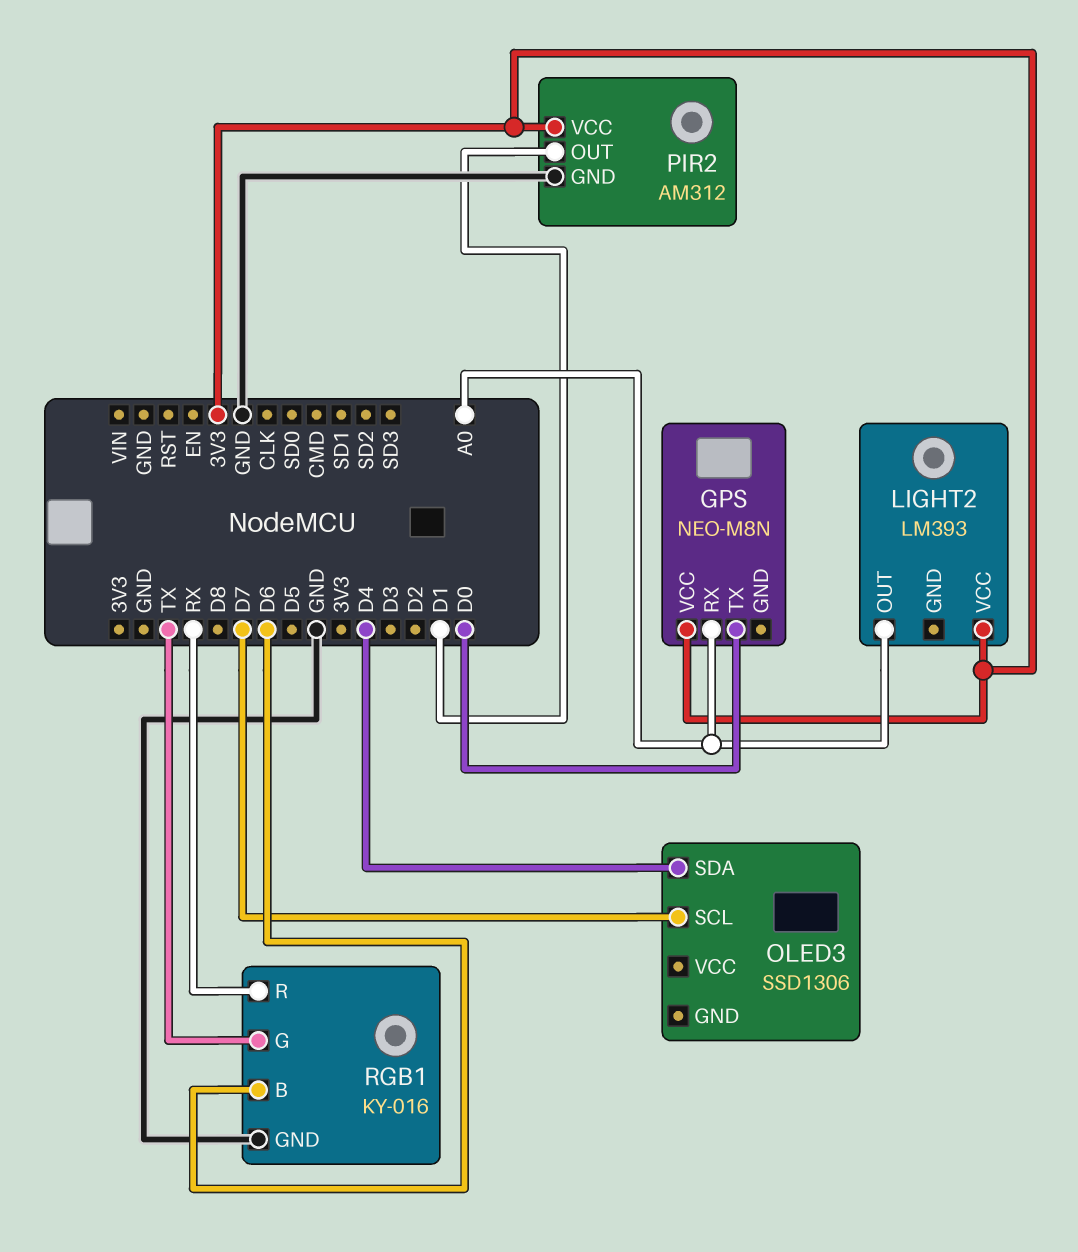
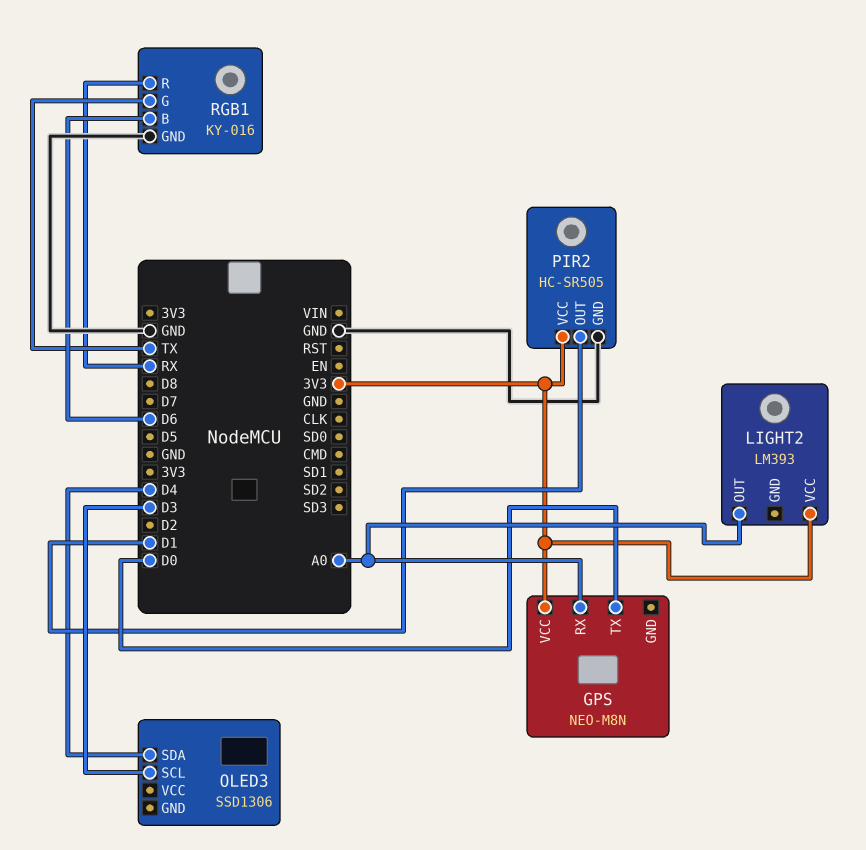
OLED3 pin SCL: D7 -> D3
PIR2: AM312 -> HC-SR505

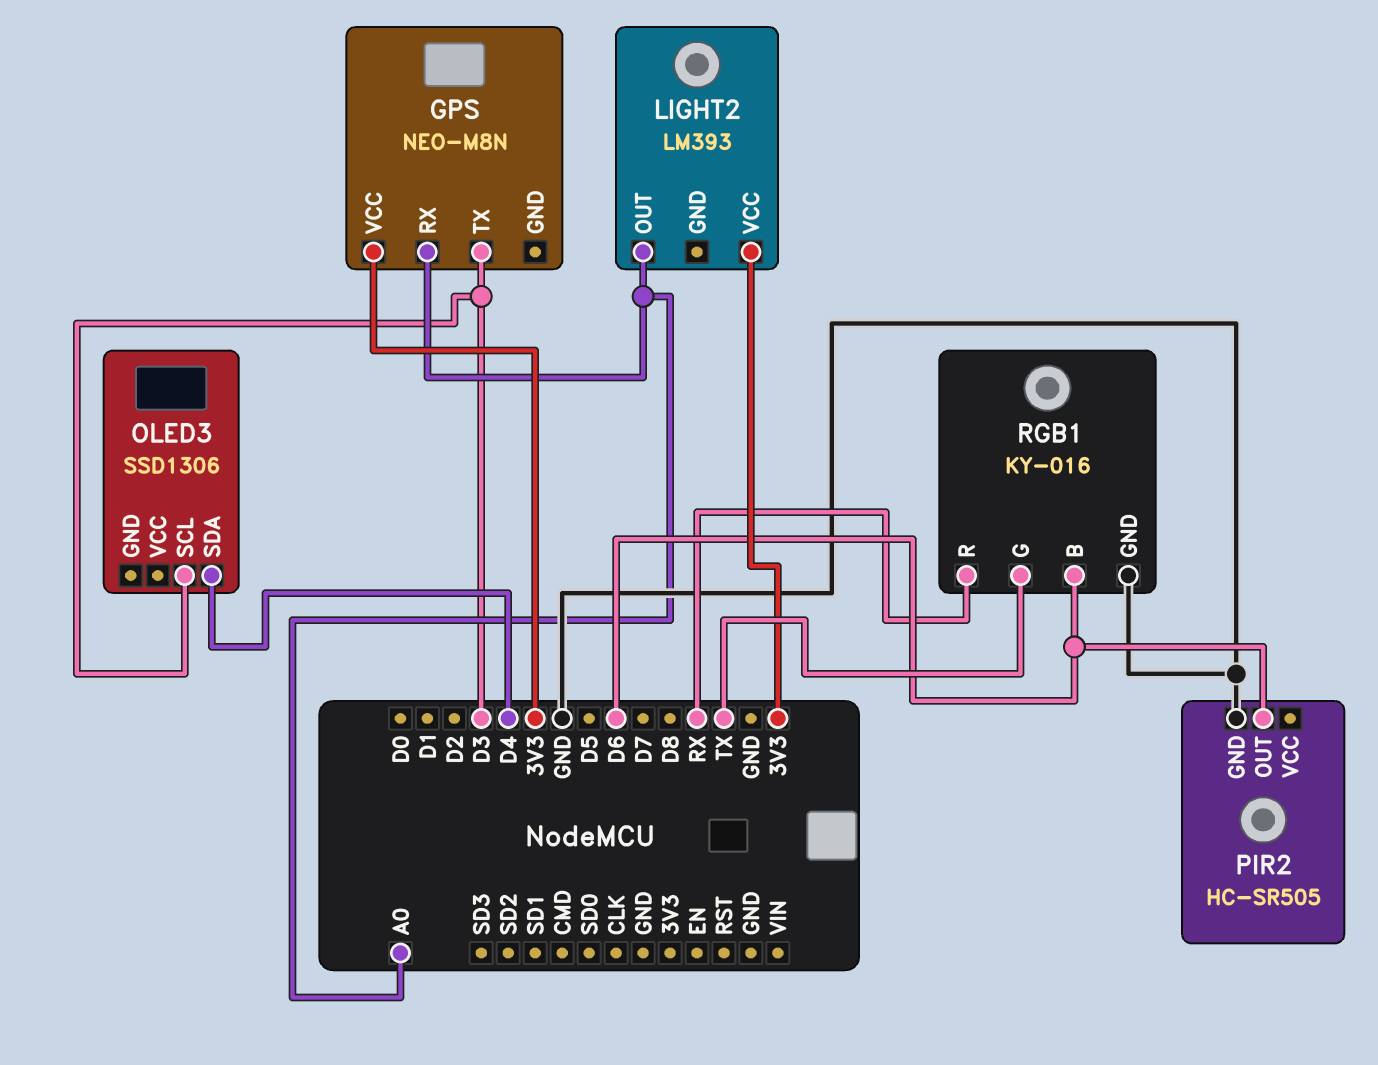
GPS pin TX: D0 -> D3
PIR2 pin OUT: D1 -> D6
PIR2 pin VCC: 3V3 -> none

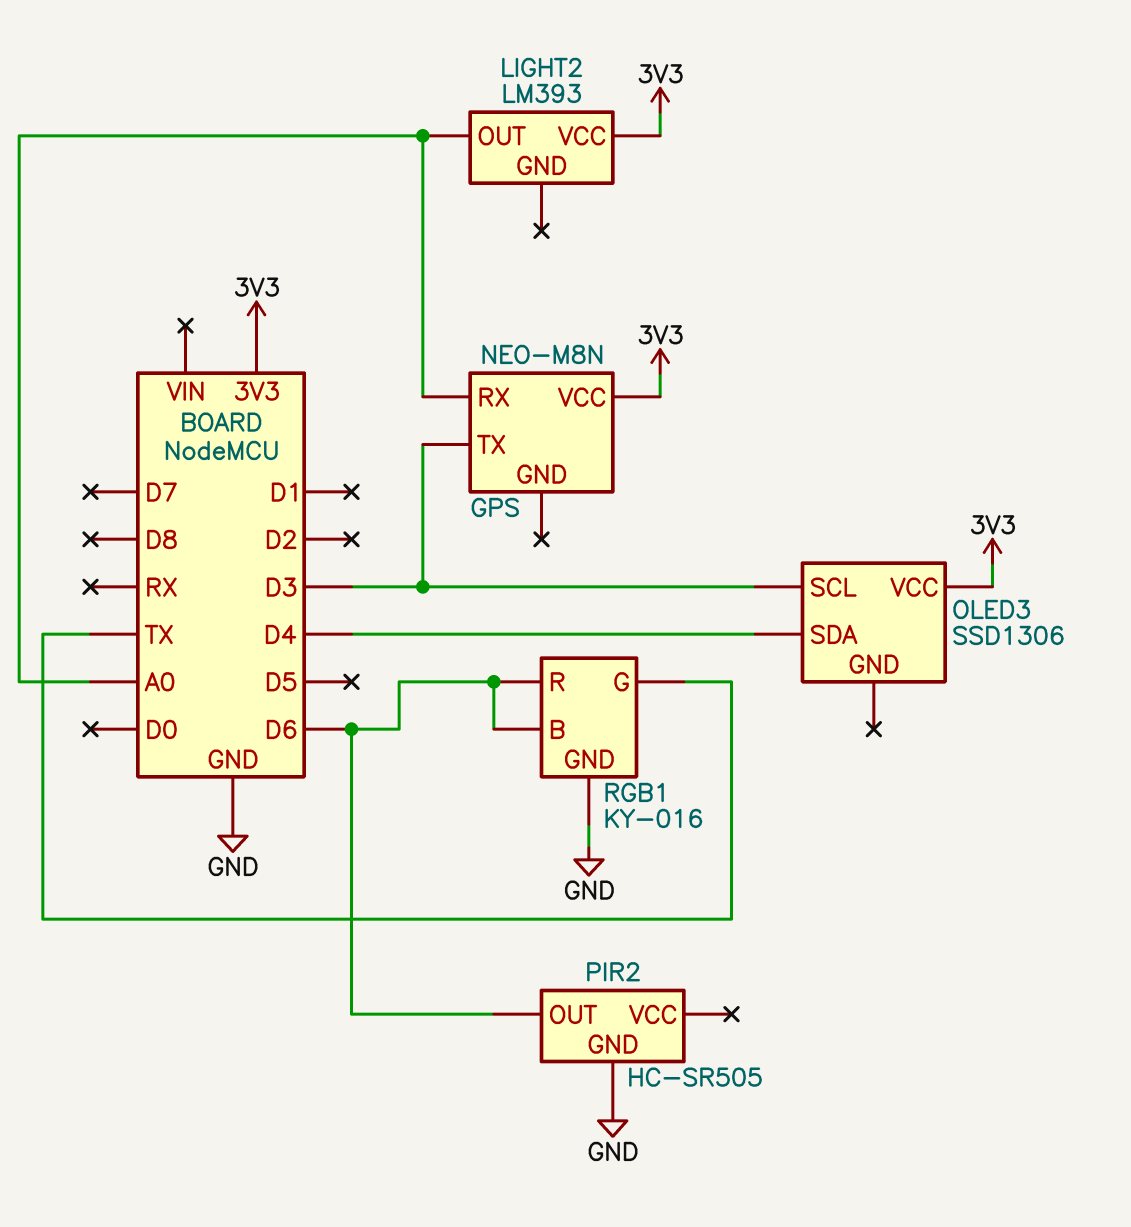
OLED3 pin VCC: none -> 3V3
RGB1 pin R: RX -> D6

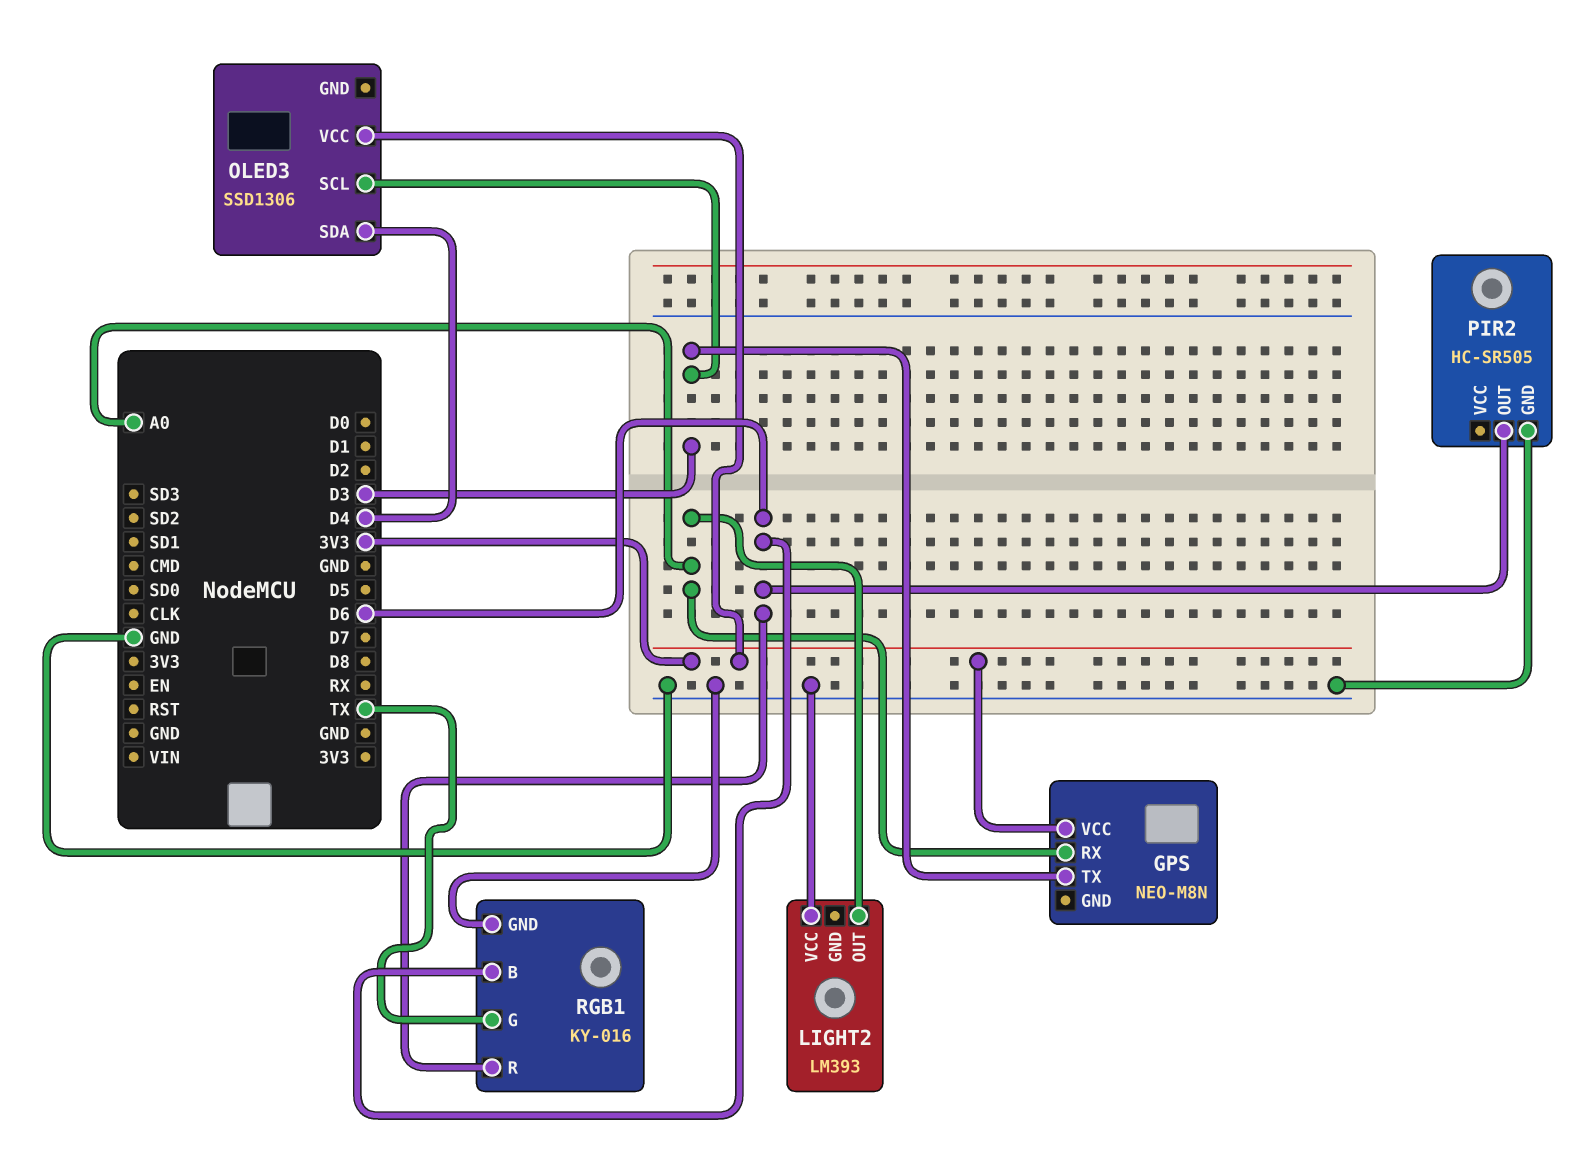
LIGHT2 pin VCC: 3V3 -> GND

